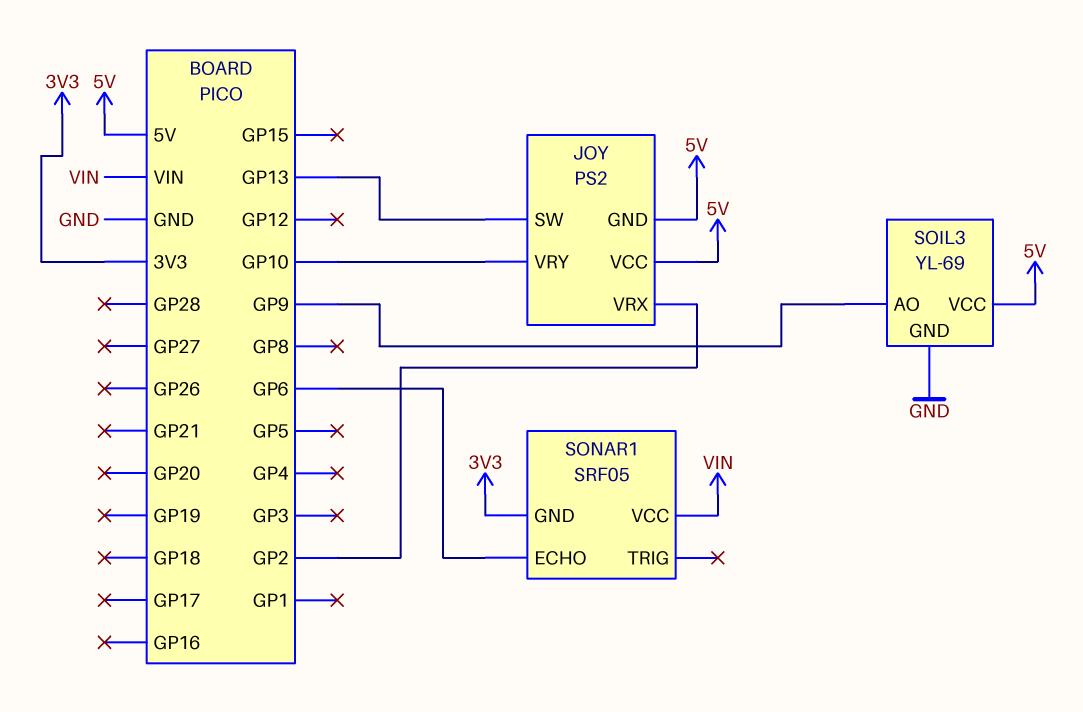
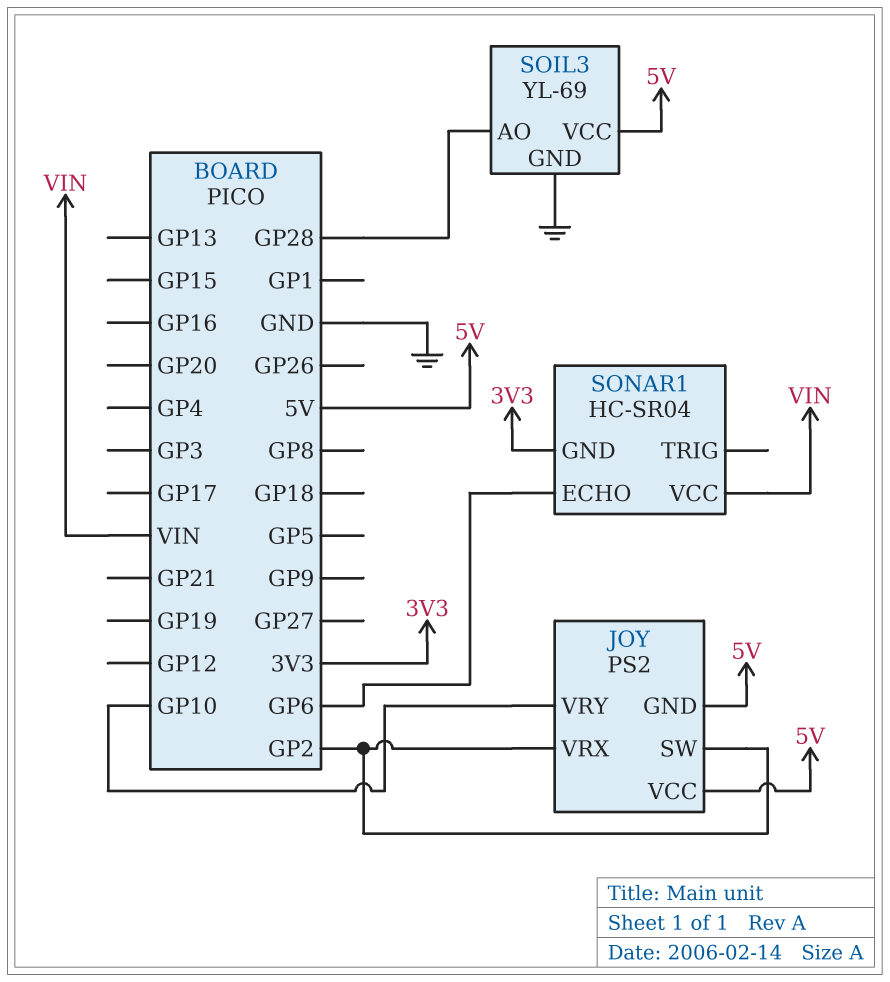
JOY pin SW: GP13 -> GP2
SOIL3 pin AO: GP9 -> GP28
SONAR1: SRF05 -> HC-SR04

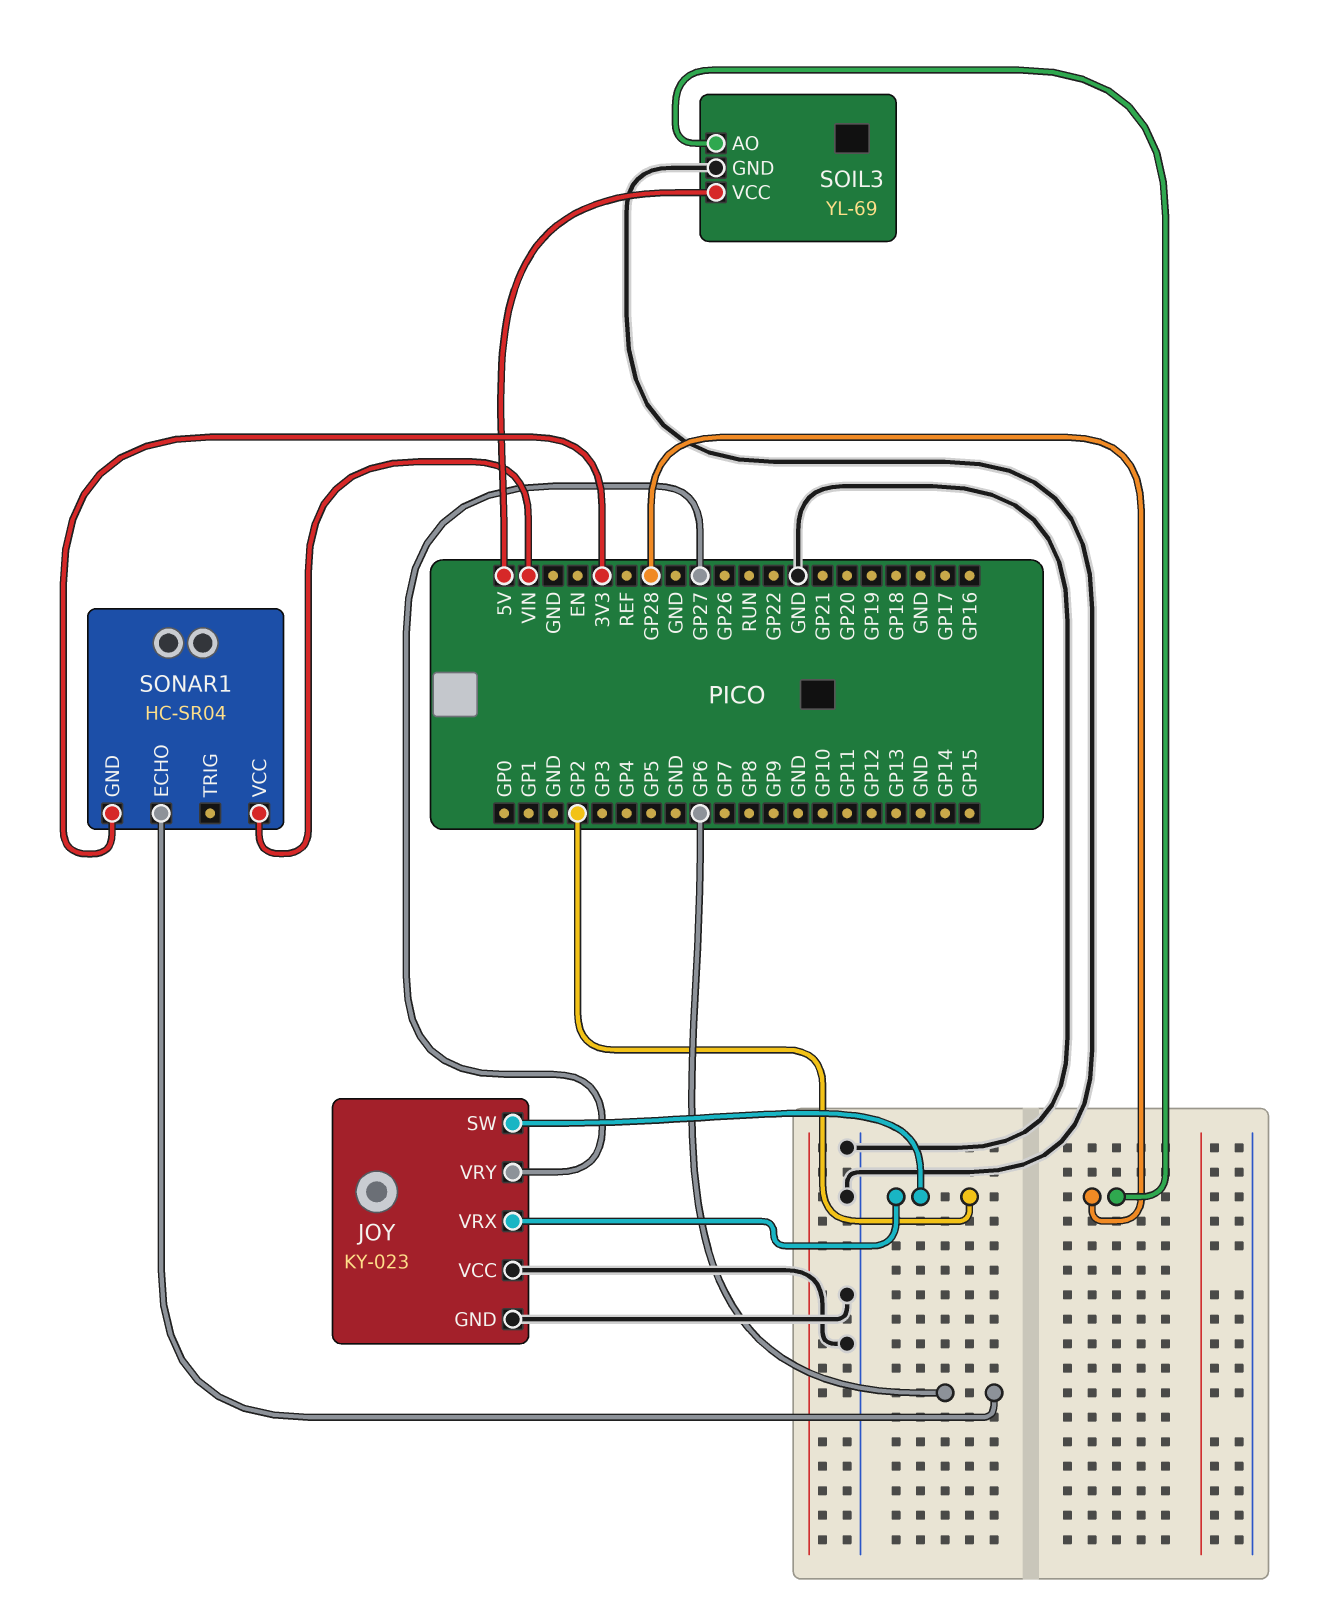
JOY: PS2 -> KY-023
JOY pin GND: 5V -> GND
JOY pin VCC: 5V -> GND
JOY pin VRY: GP10 -> GP27

